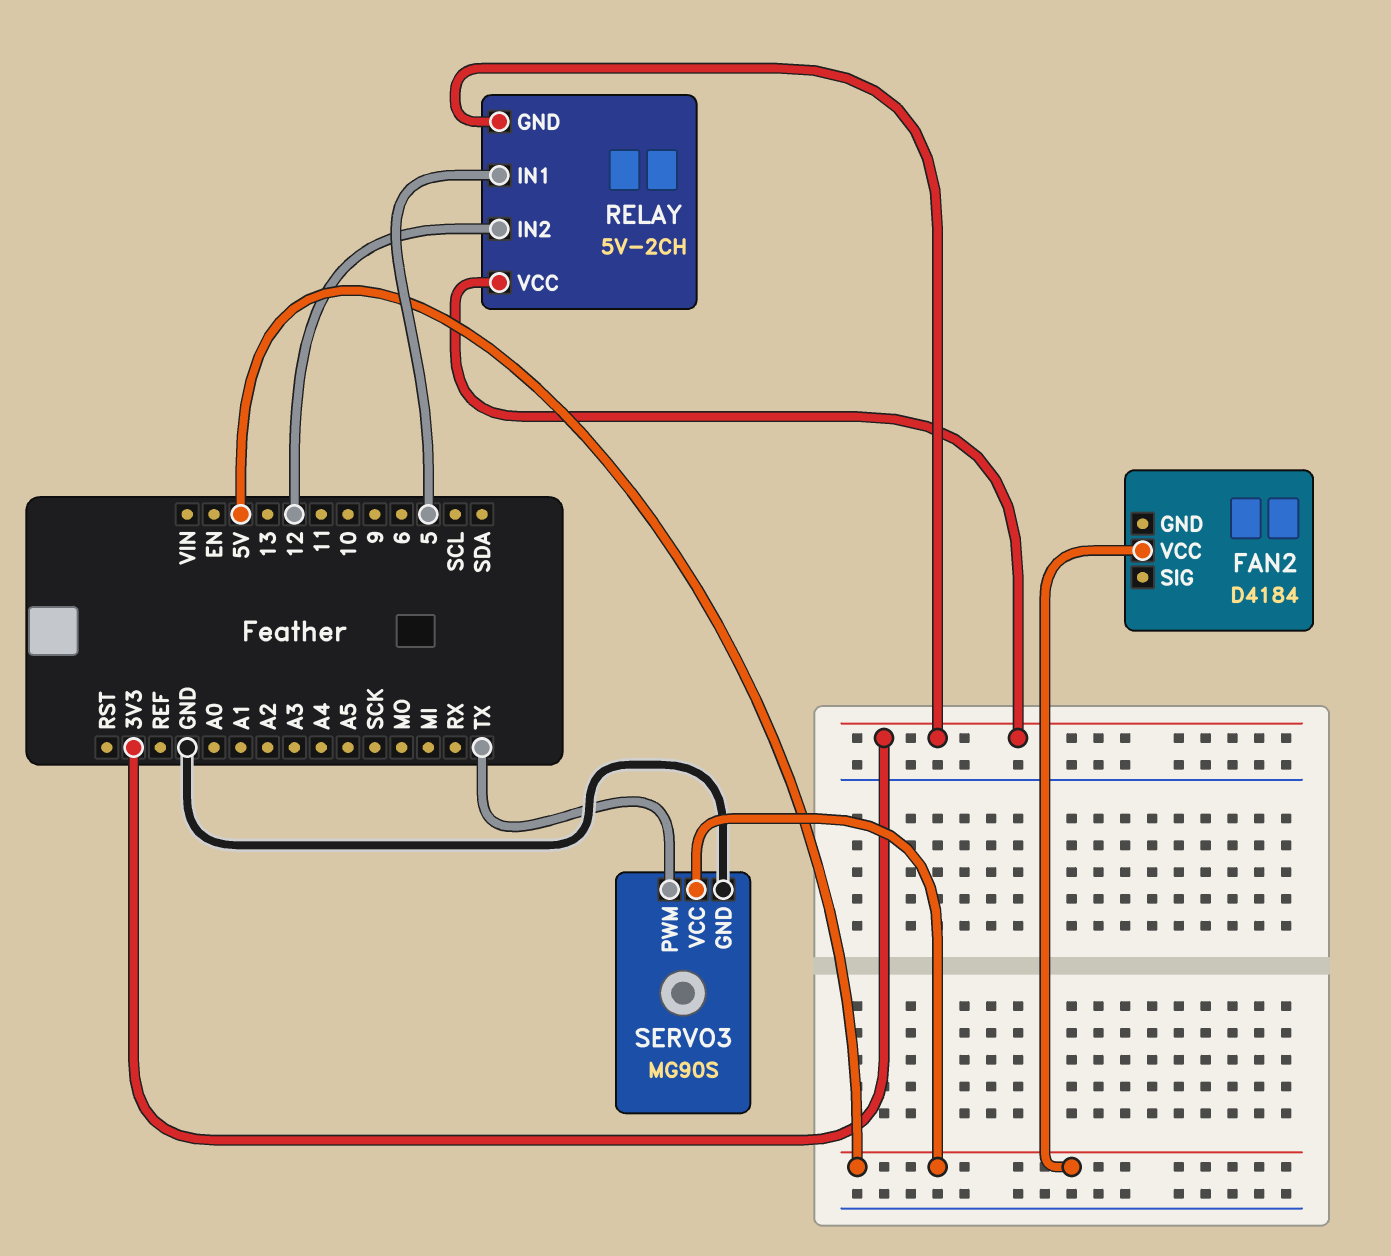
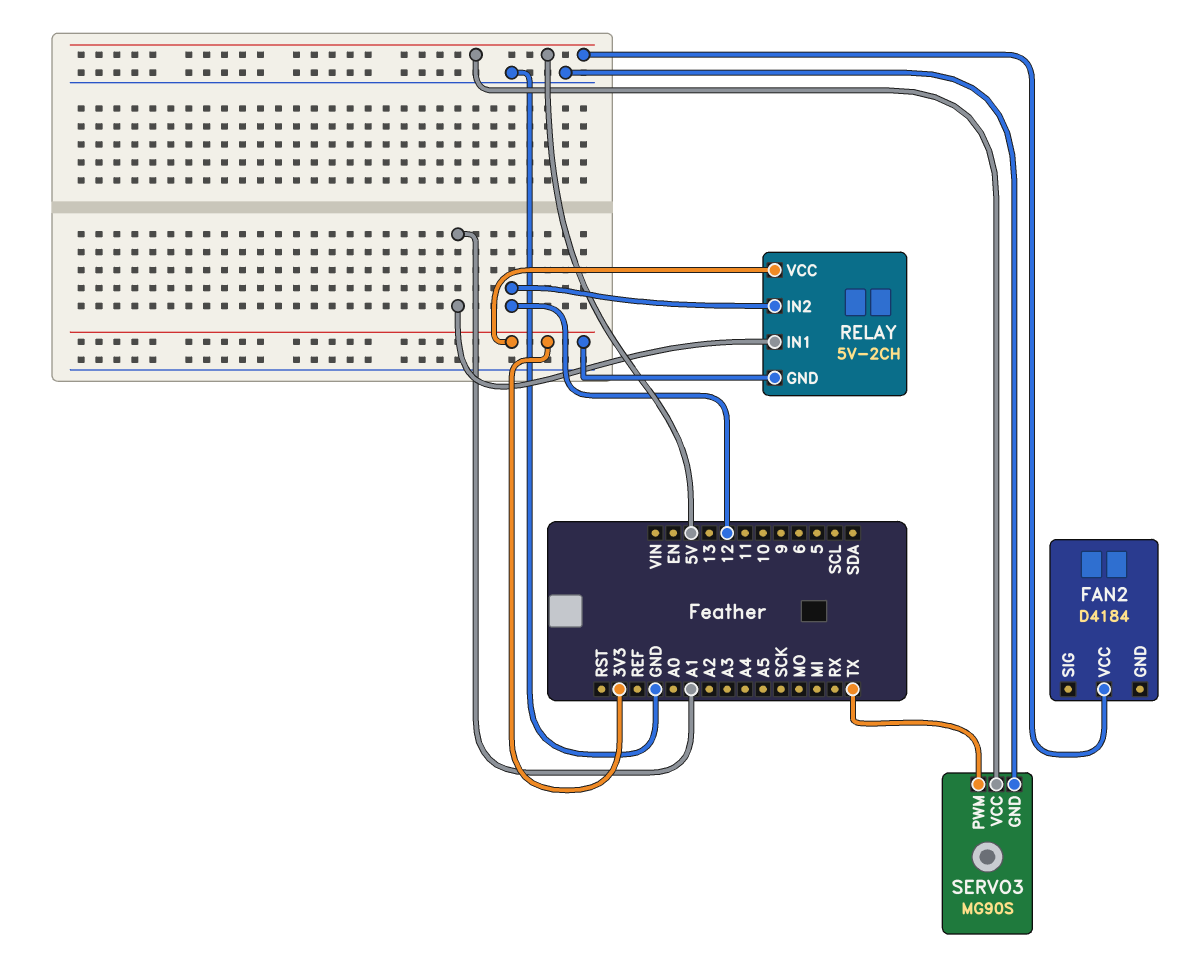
RELAY pin IN1: 5 -> A1

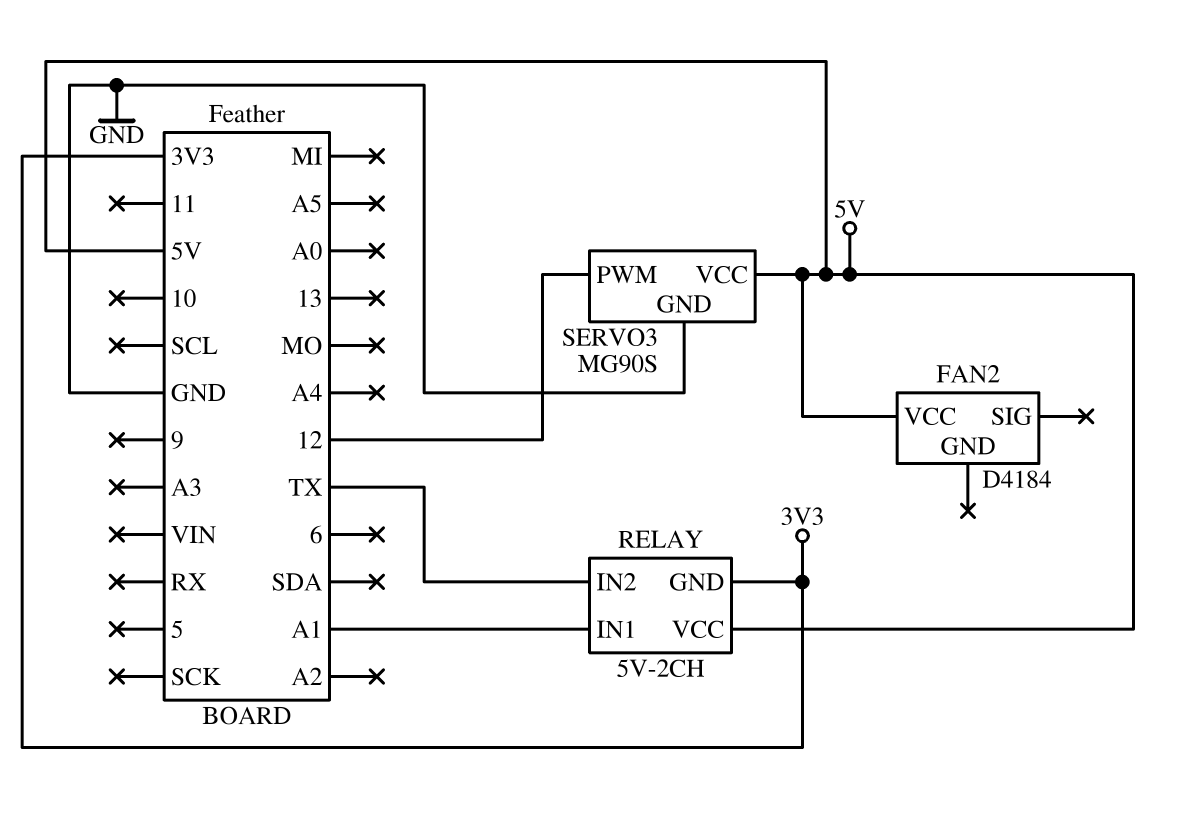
RELAY pin IN2: 12 -> TX
RELAY pin VCC: 3V3 -> 5V
SERVO3 pin PWM: TX -> 12

